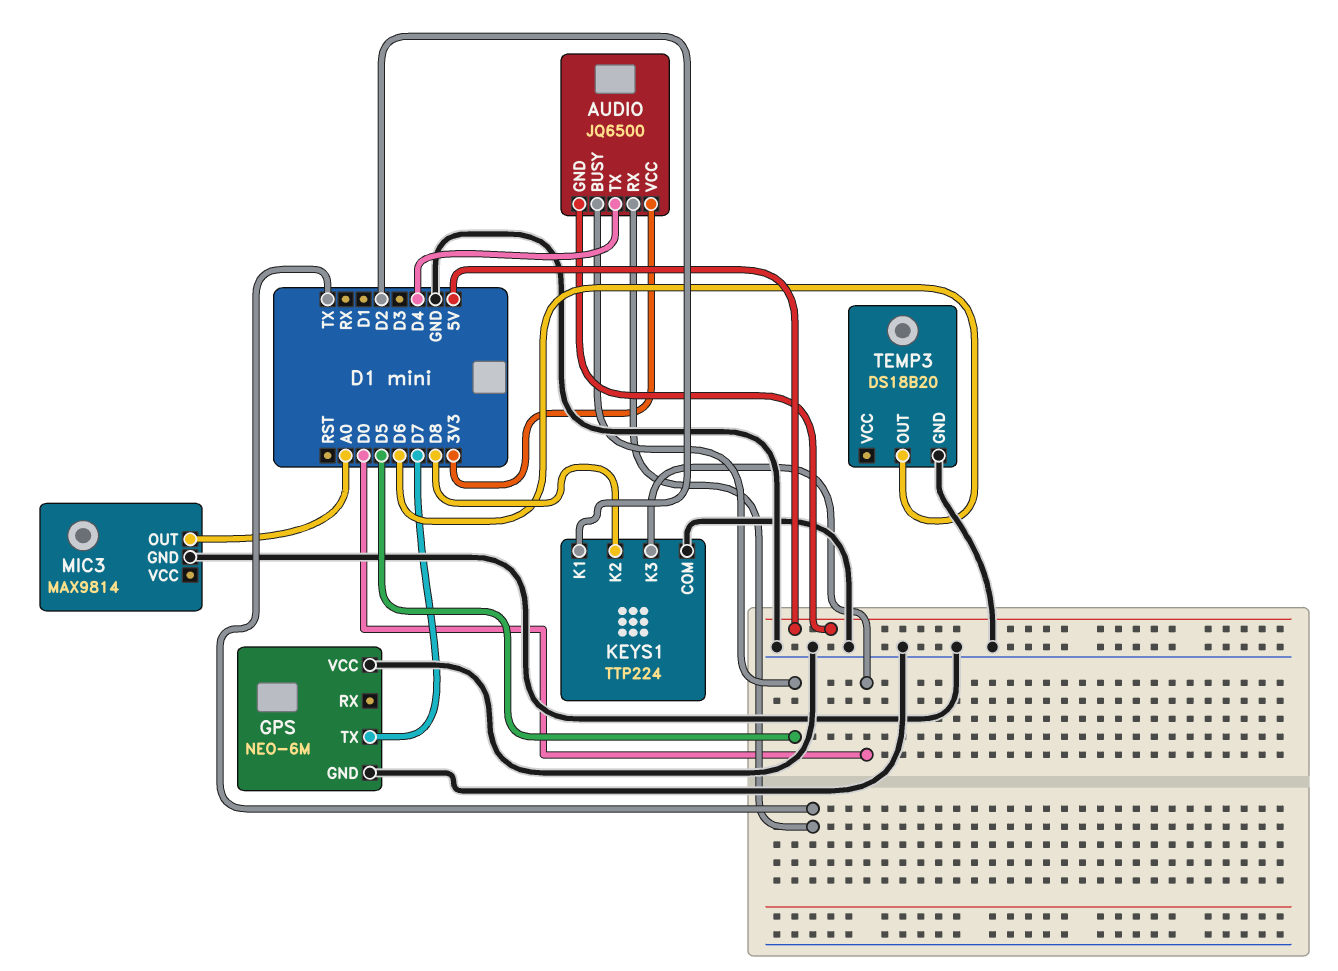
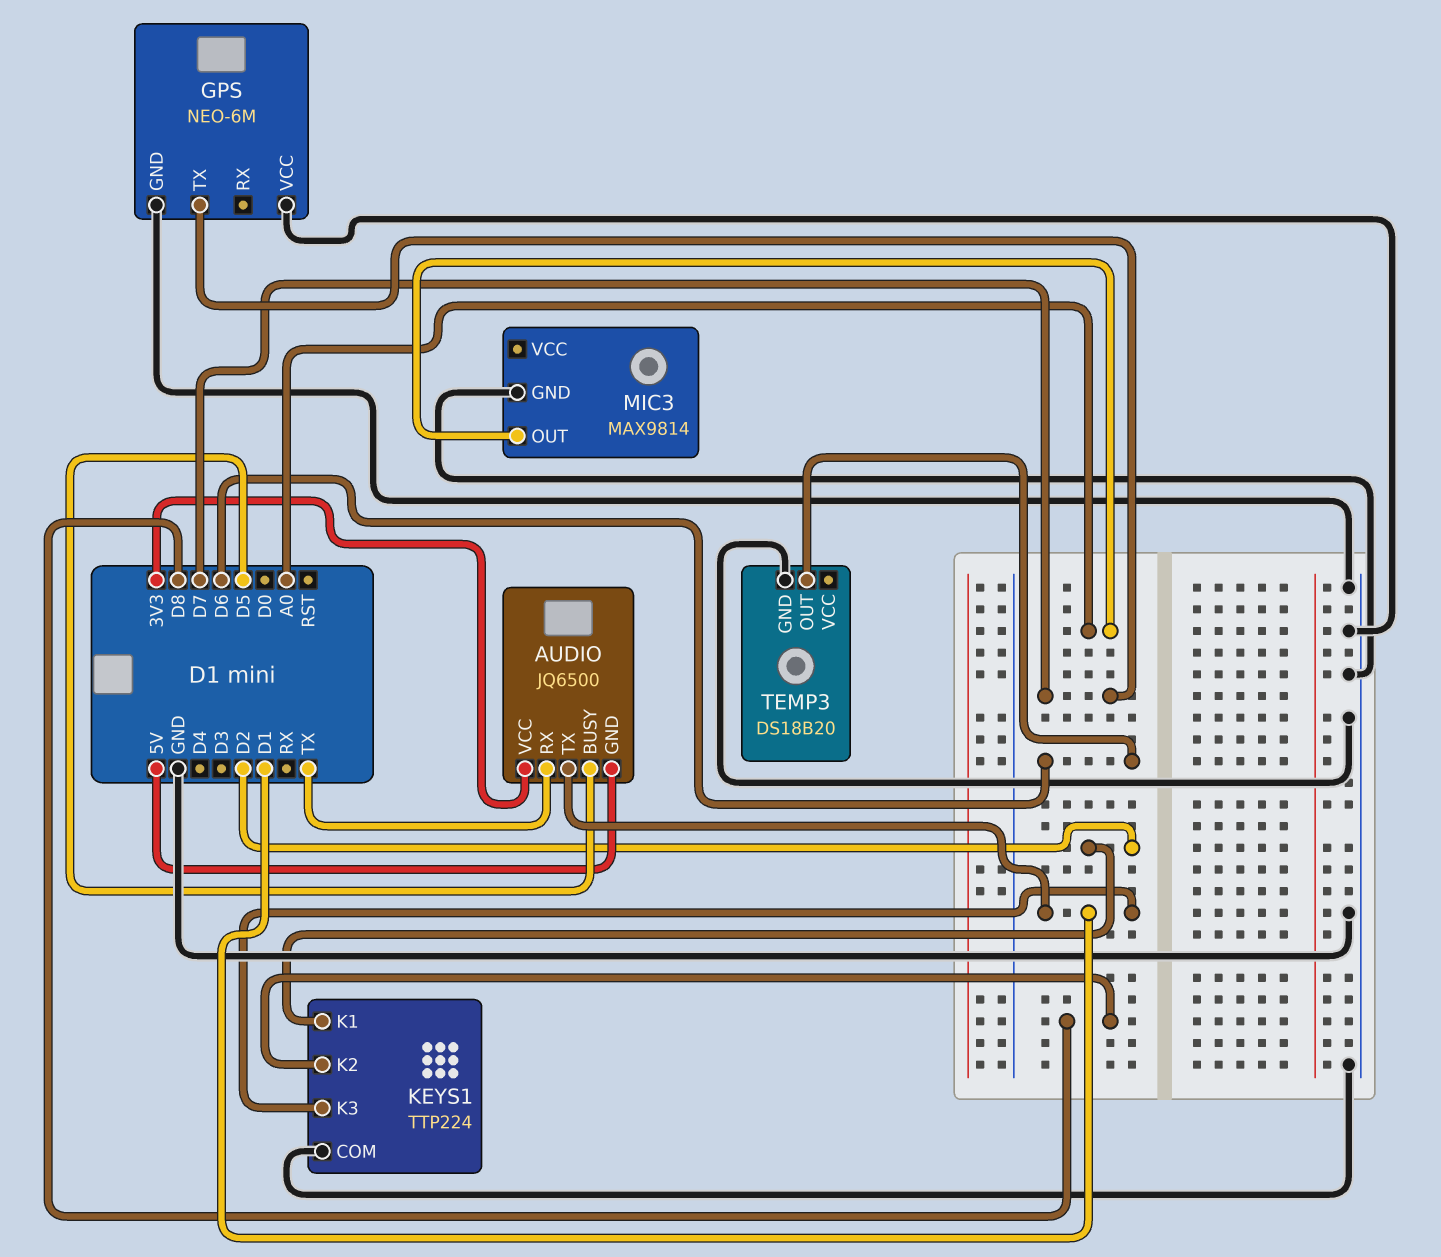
AUDIO pin TX: D4 -> D1
KEYS1 pin K3: D0 -> D1

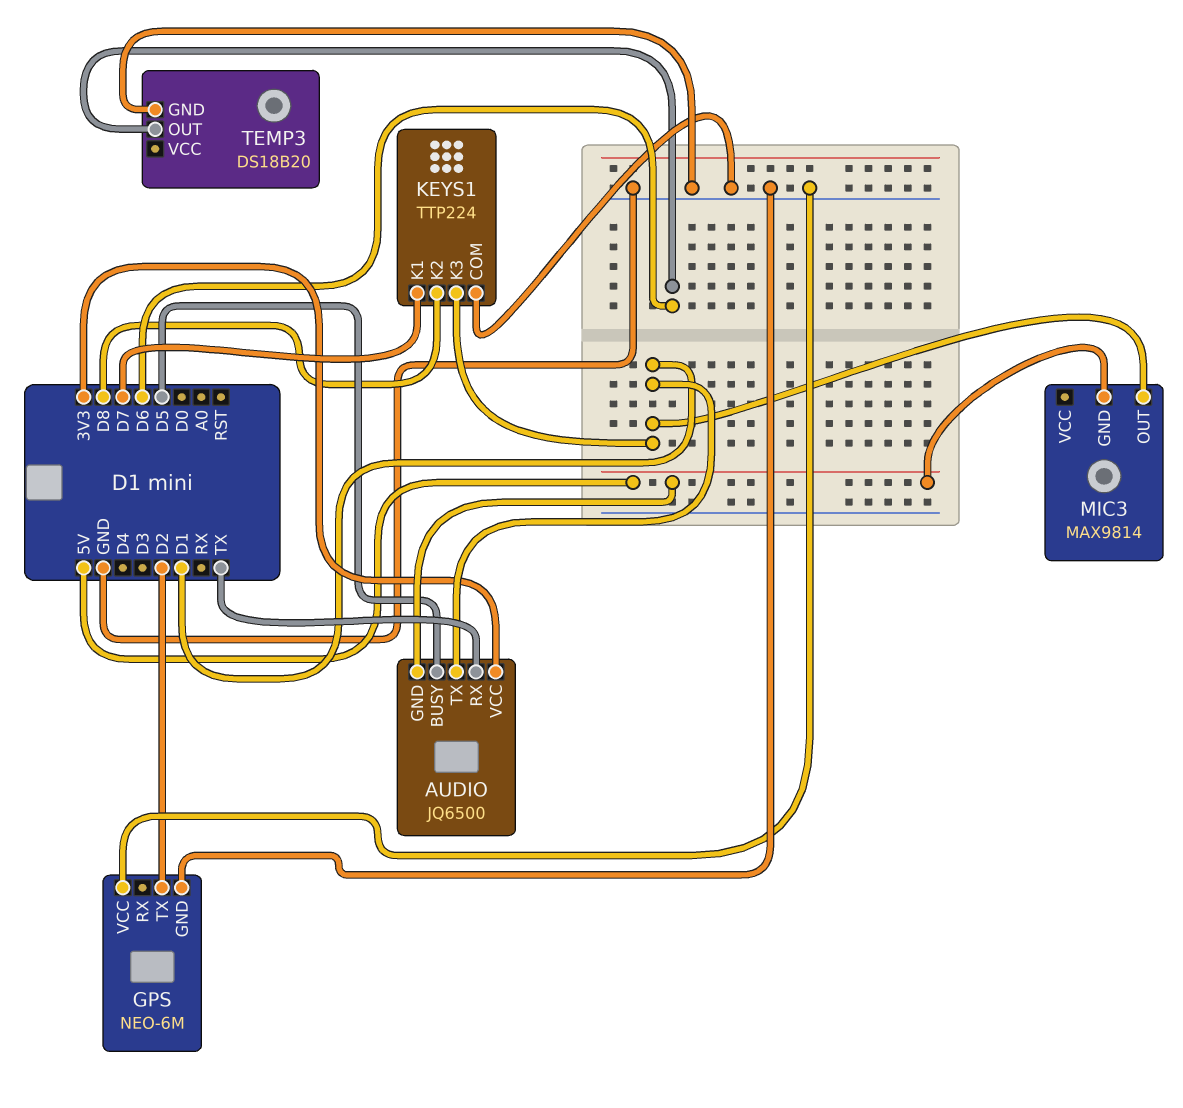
GPS pin TX: D7 -> D2
KEYS1 pin K1: D2 -> D7
MIC3 pin GND: GND -> 5V
MIC3 pin OUT: A0 -> D1

